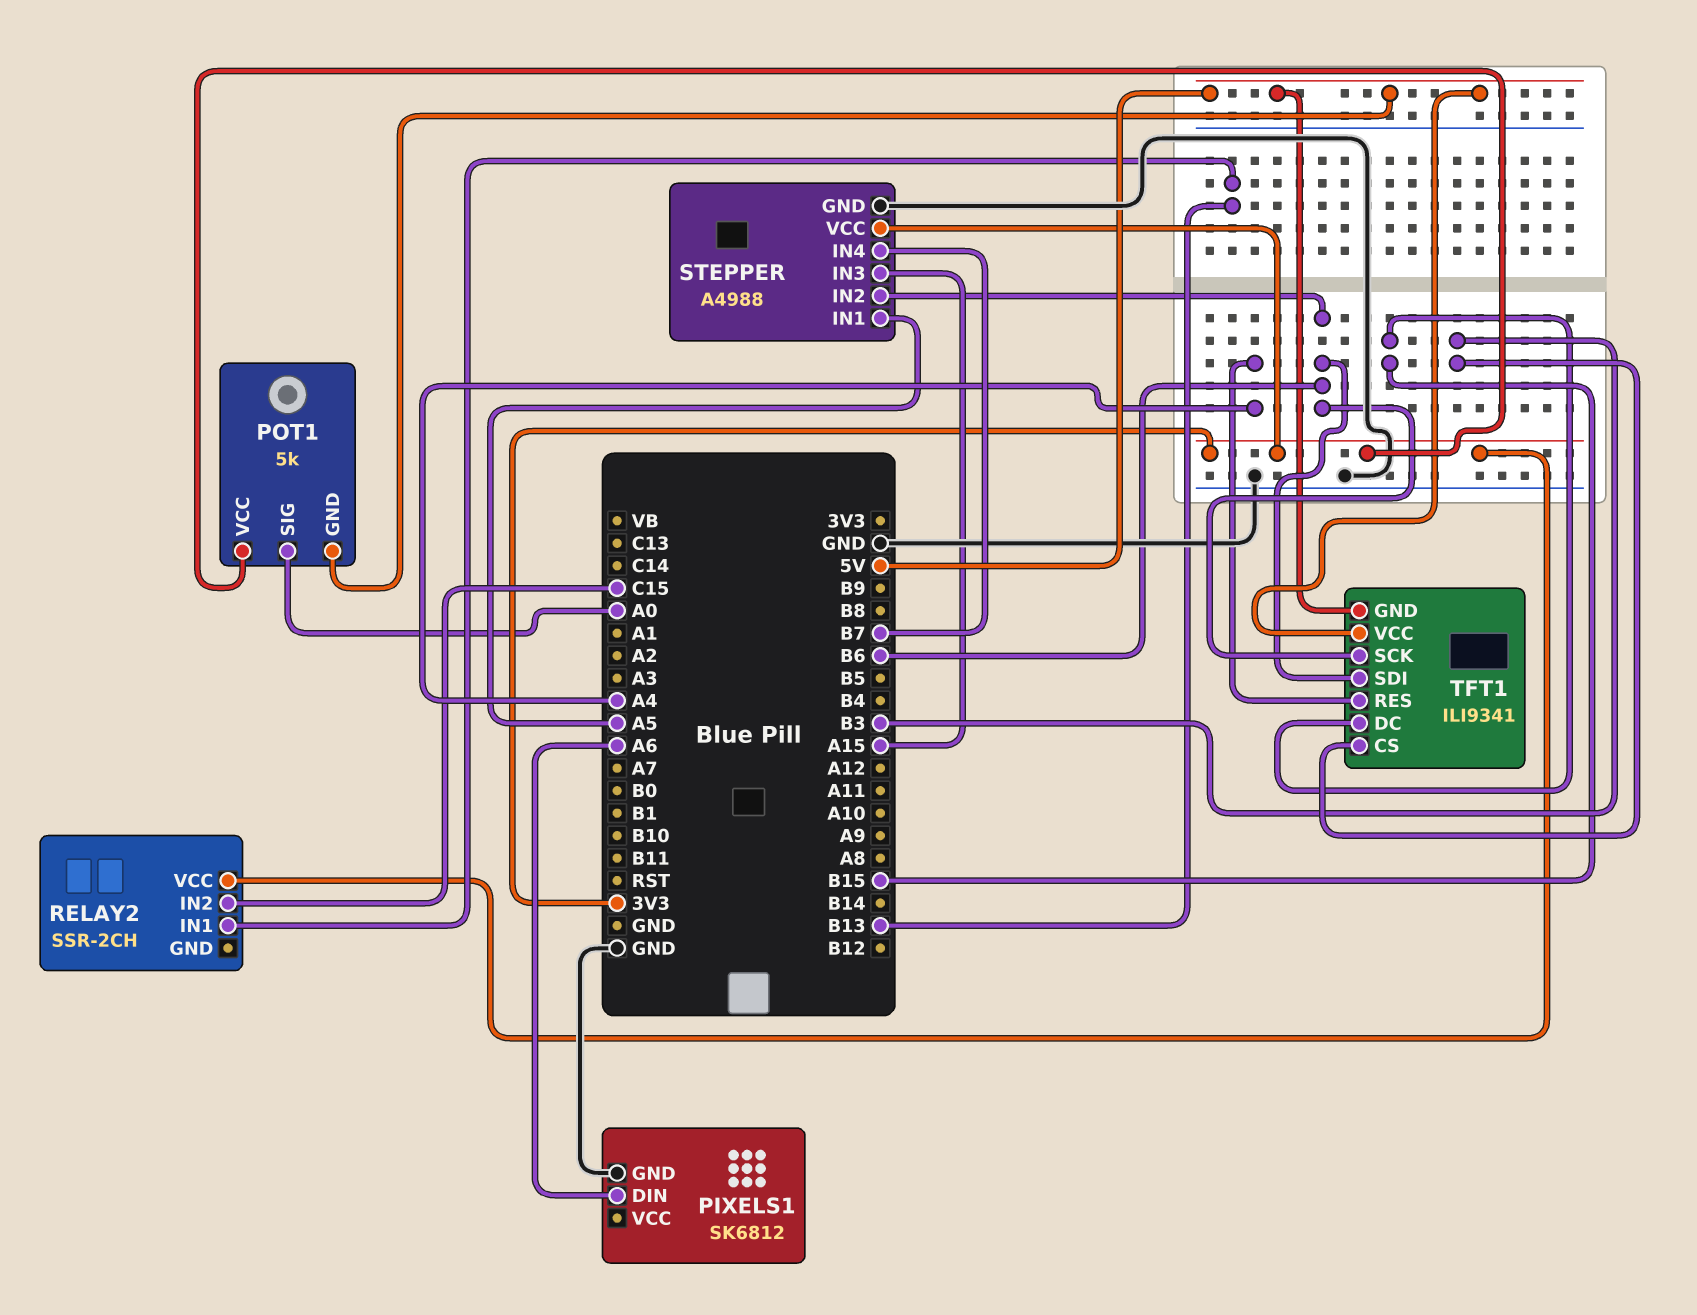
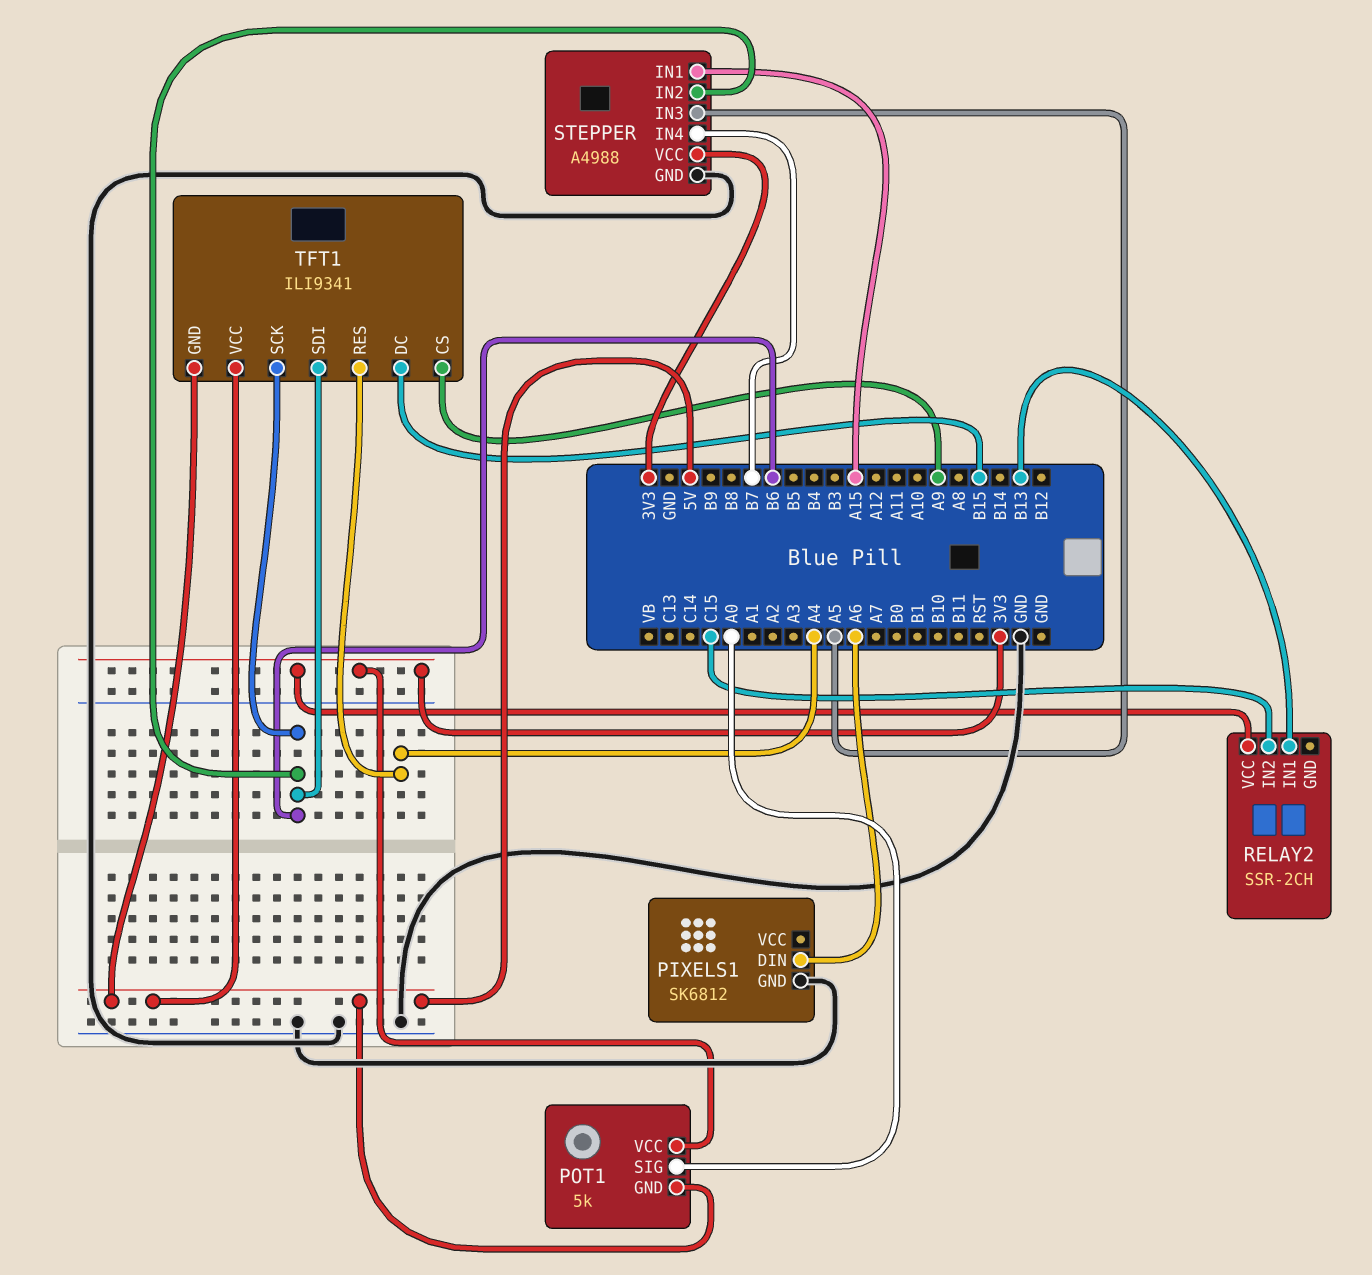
STEPPER pin IN1: A5 -> A15
STEPPER pin IN3: A15 -> A5
TFT1 pin CS: B3 -> A9

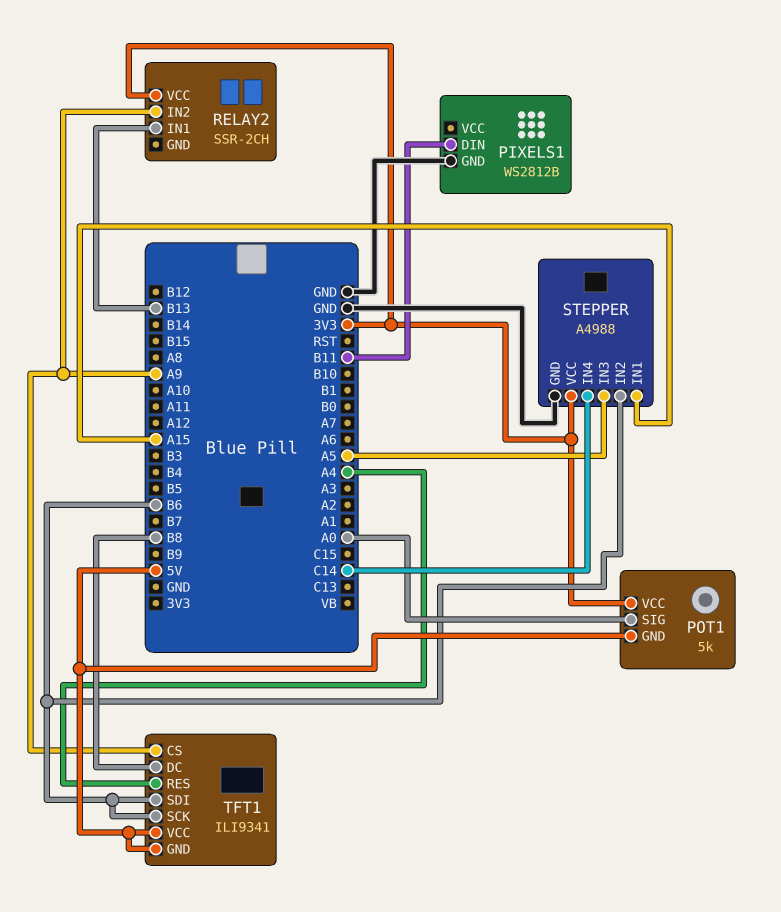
PIXELS1: SK6812 -> WS2812B
PIXELS1 pin DIN: A6 -> B11
RELAY2 pin IN2: C15 -> A9
STEPPER pin IN4: B7 -> C14
TFT1 pin DC: B15 -> B8

